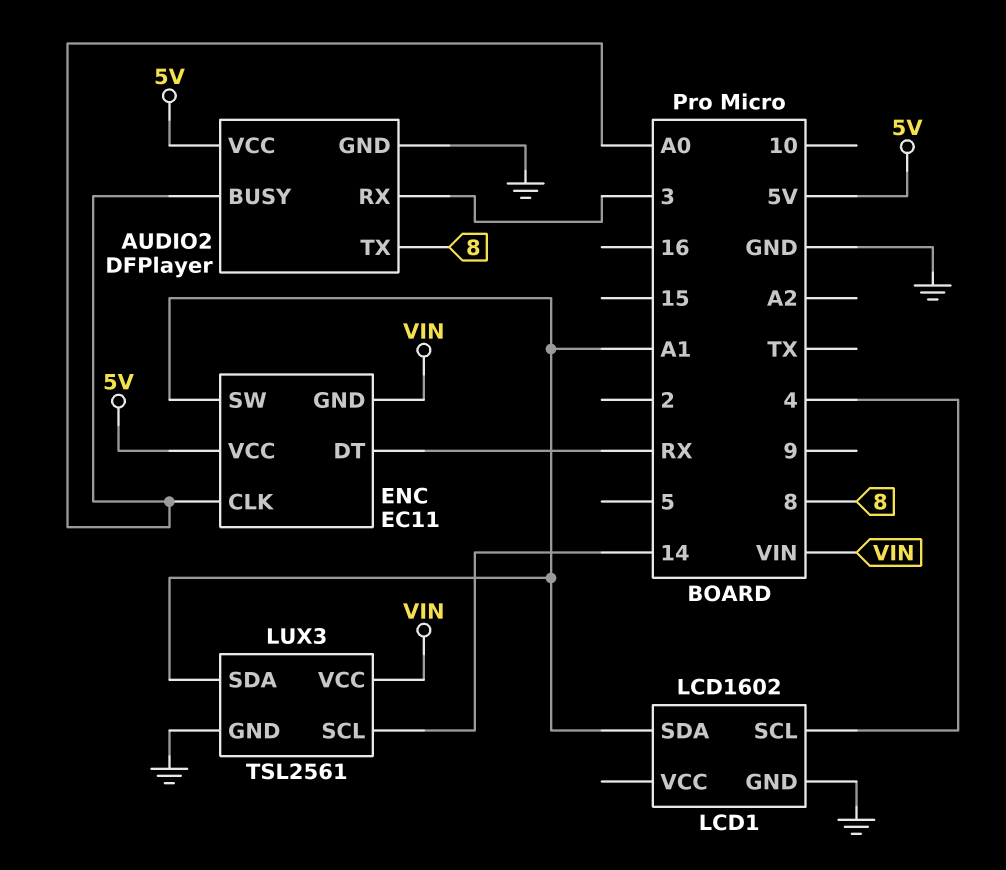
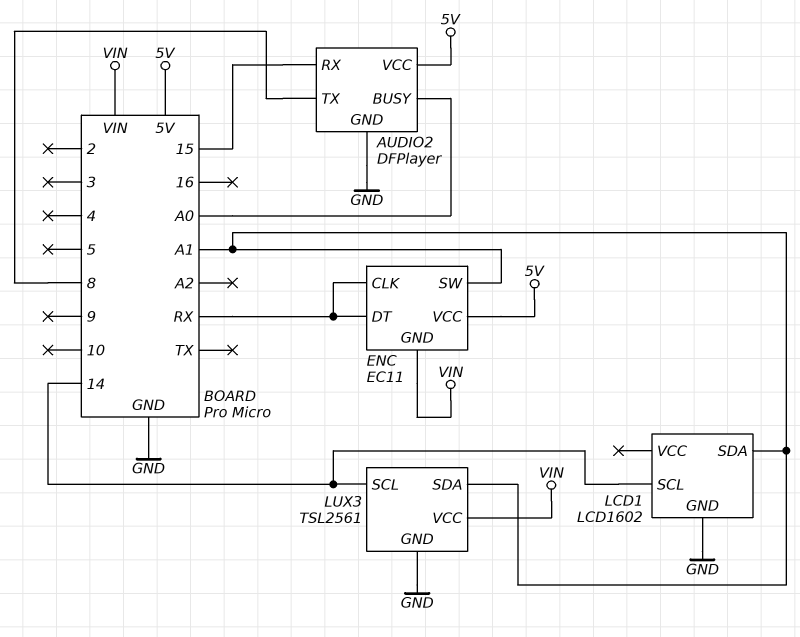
AUDIO2 pin RX: 3 -> 15
ENC pin CLK: A0 -> RX
LCD1 pin SCL: 4 -> 14

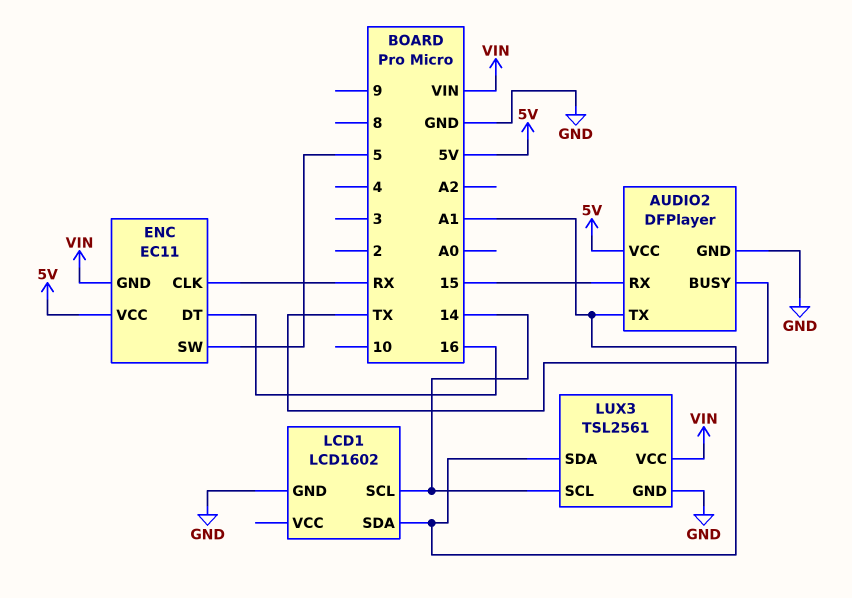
AUDIO2 pin BUSY: A0 -> TX
AUDIO2 pin TX: 8 -> A1
ENC pin DT: RX -> 16
ENC pin SW: A1 -> 5

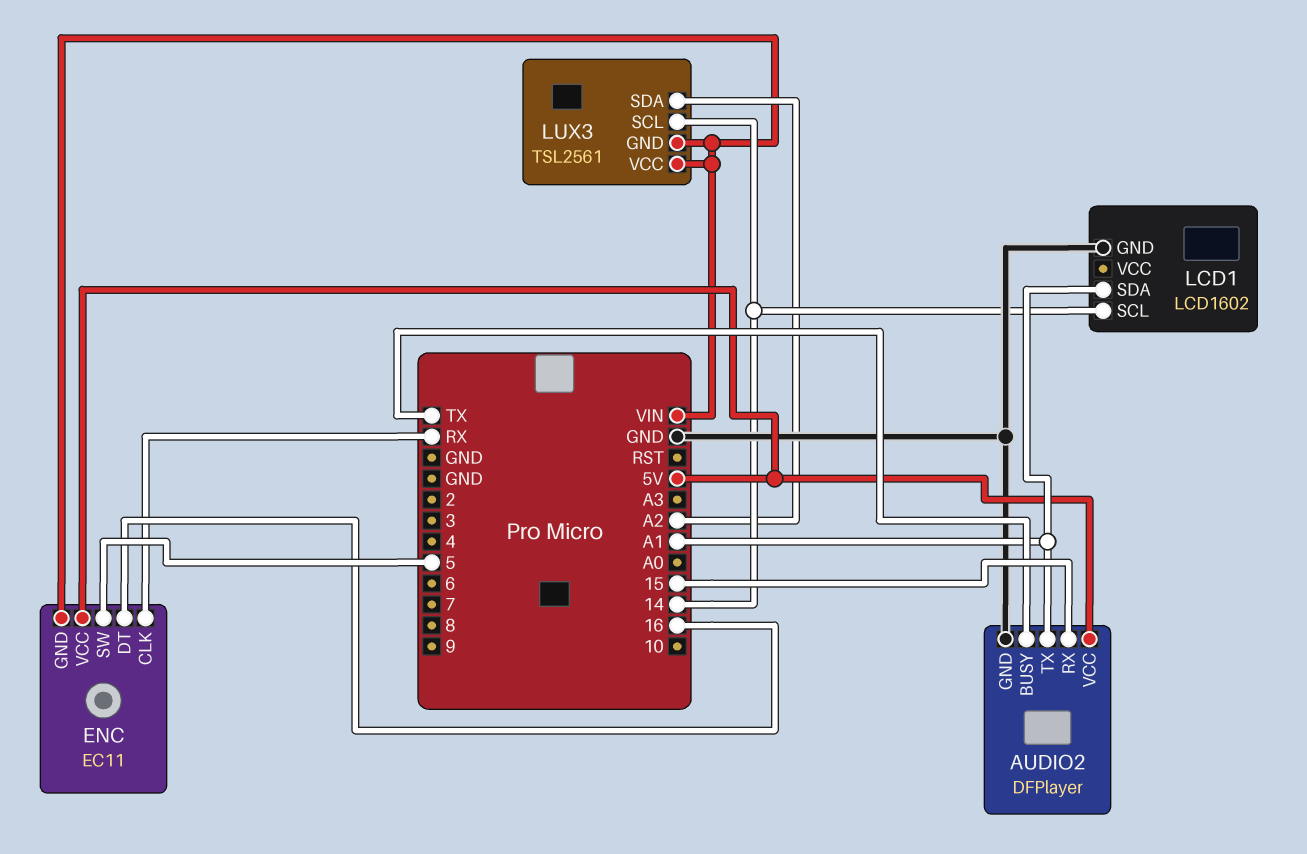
LUX3 pin GND: GND -> VIN
LUX3 pin SDA: A1 -> A2

